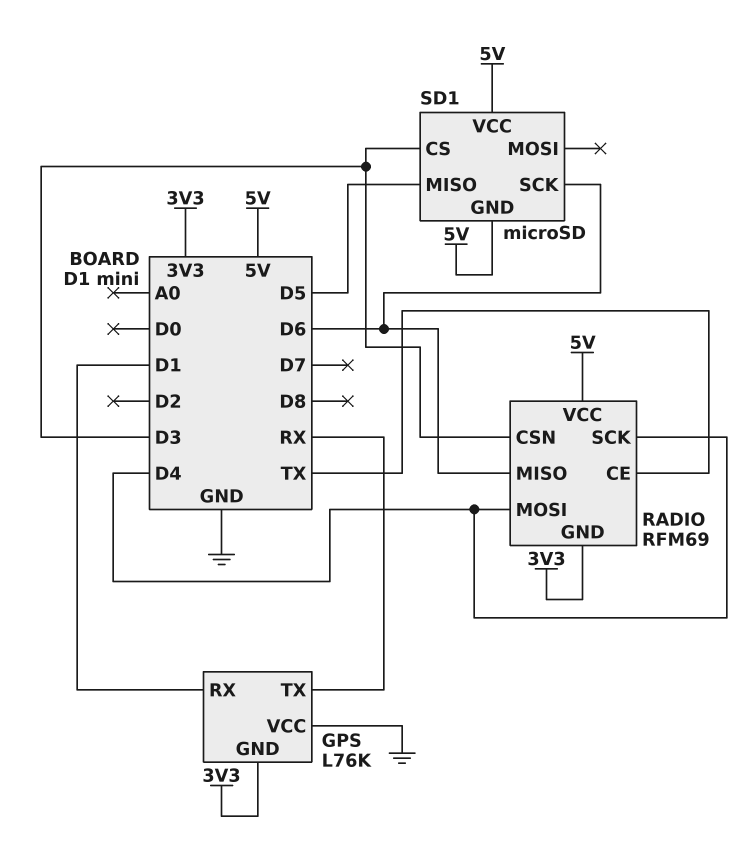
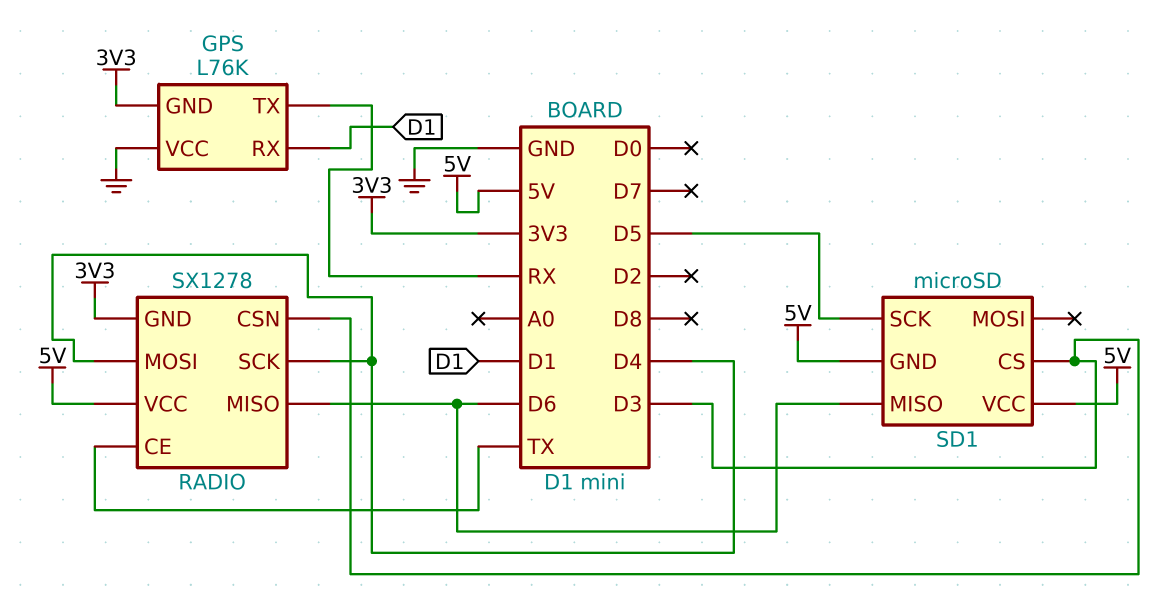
RADIO: RFM69 -> SX1278
SD1 pin MISO: D5 -> D6
SD1 pin SCK: D6 -> D5

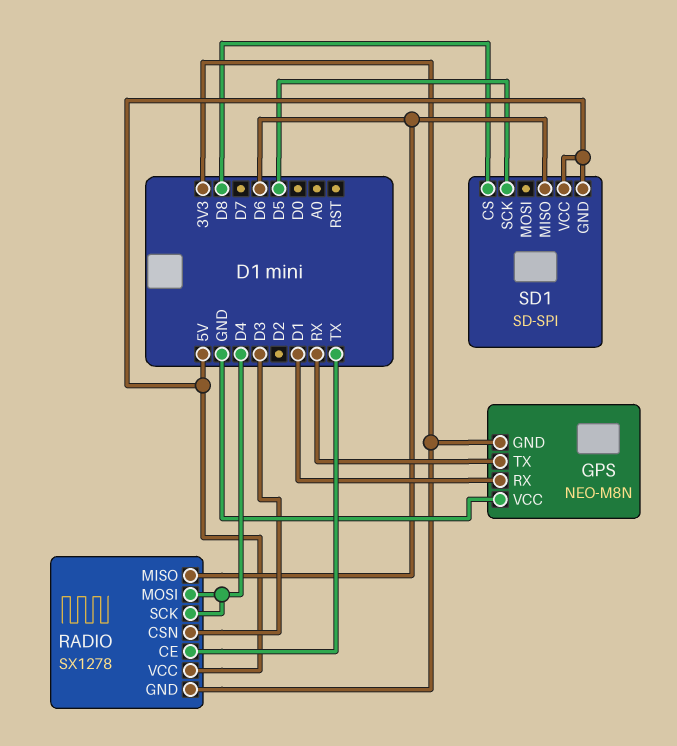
GPS: L76K -> NEO-M8N
SD1: microSD -> SD-SPI
SD1 pin CS: D3 -> D8

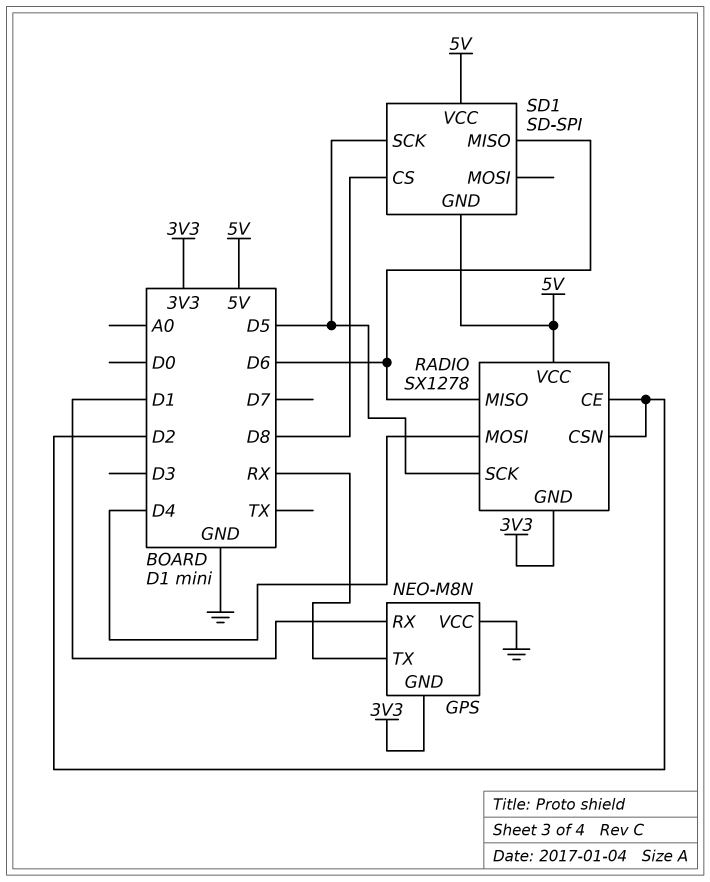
RADIO pin CE: TX -> D2
RADIO pin CSN: D3 -> D2
RADIO pin SCK: D4 -> D5

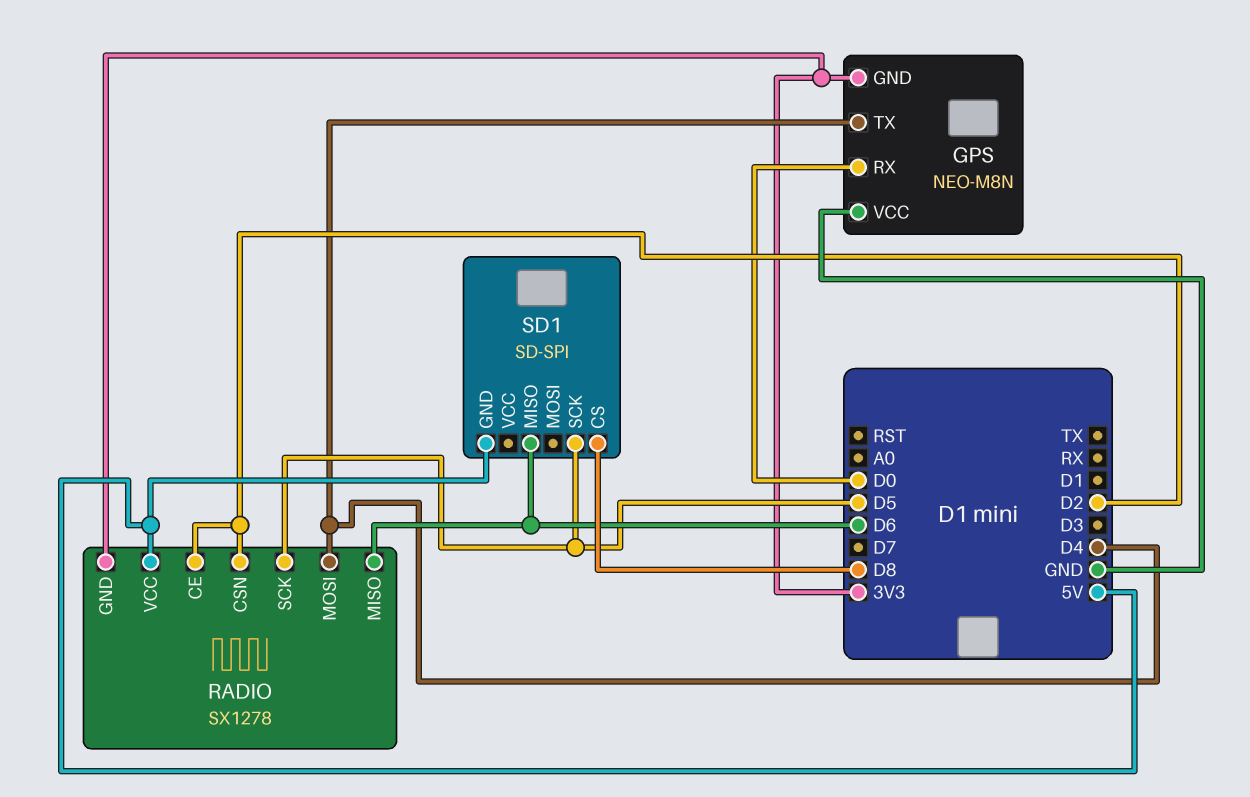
GPS pin RX: D1 -> D0
GPS pin TX: RX -> D4
SD1 pin VCC: 5V -> none

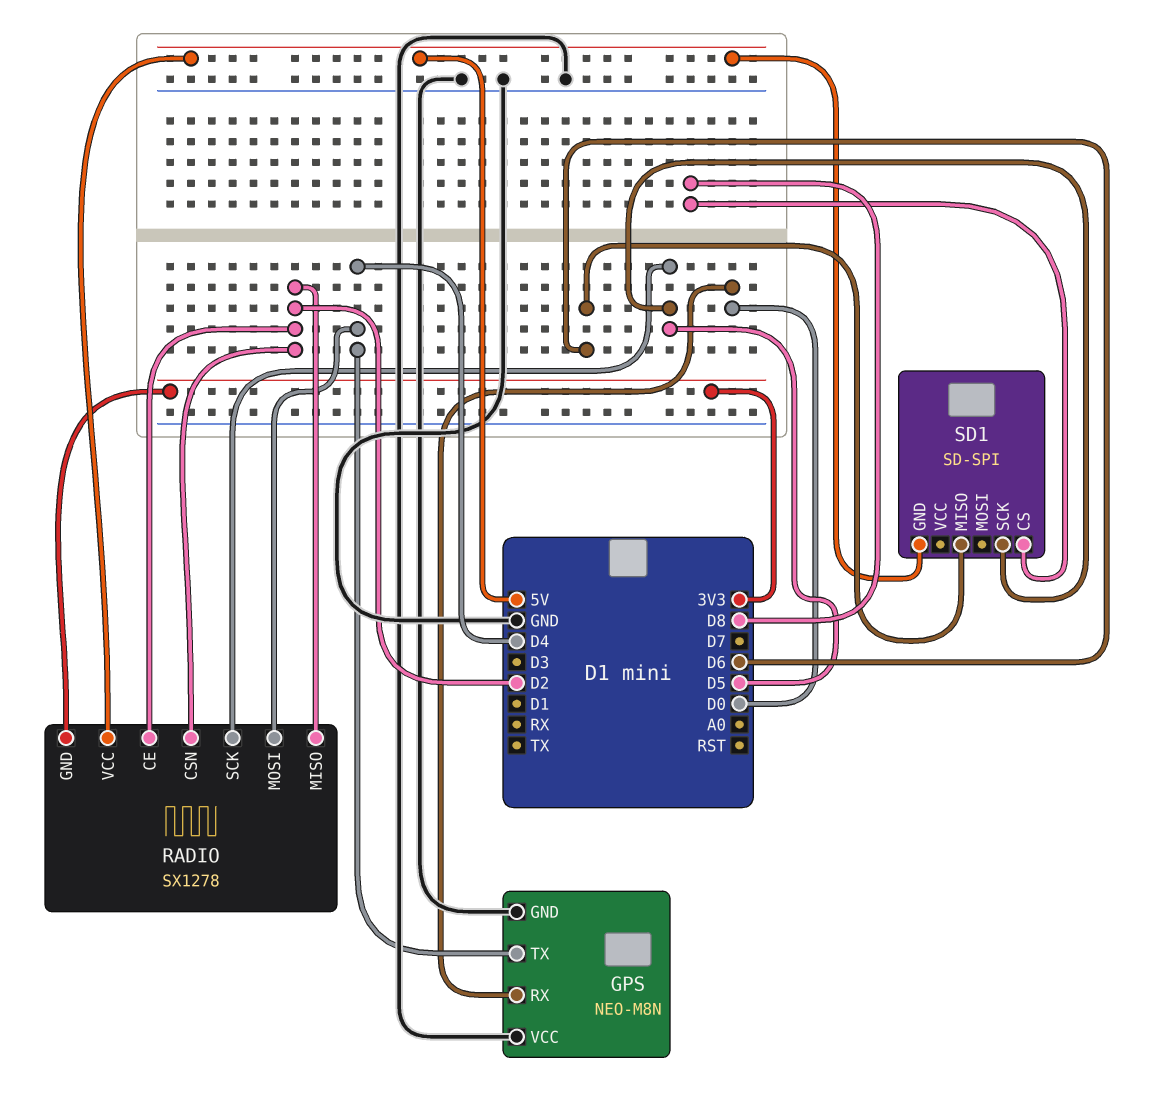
GPS pin GND: 3V3 -> GND
RADIO pin MISO: D6 -> D2

